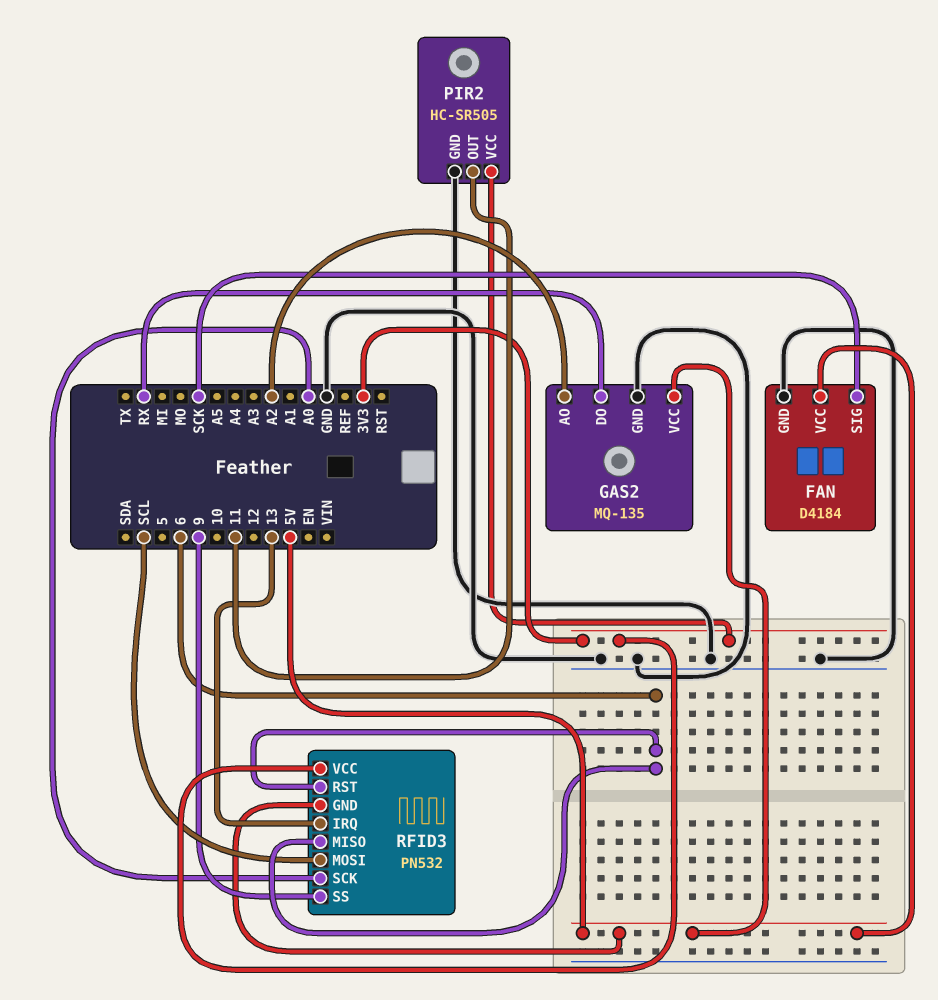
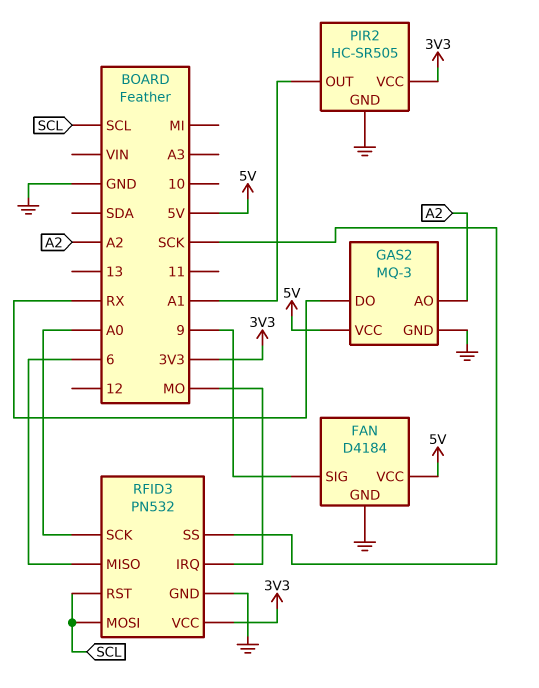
FAN pin SIG: SCK -> 9
GAS2: MQ-135 -> MQ-3
PIR2 pin OUT: 11 -> A1
RFID3 pin GND: 5V -> GND
RFID3 pin IRQ: 13 -> MO
RFID3 pin RST: 6 -> SCL
RFID3 pin SS: 9 -> SCK

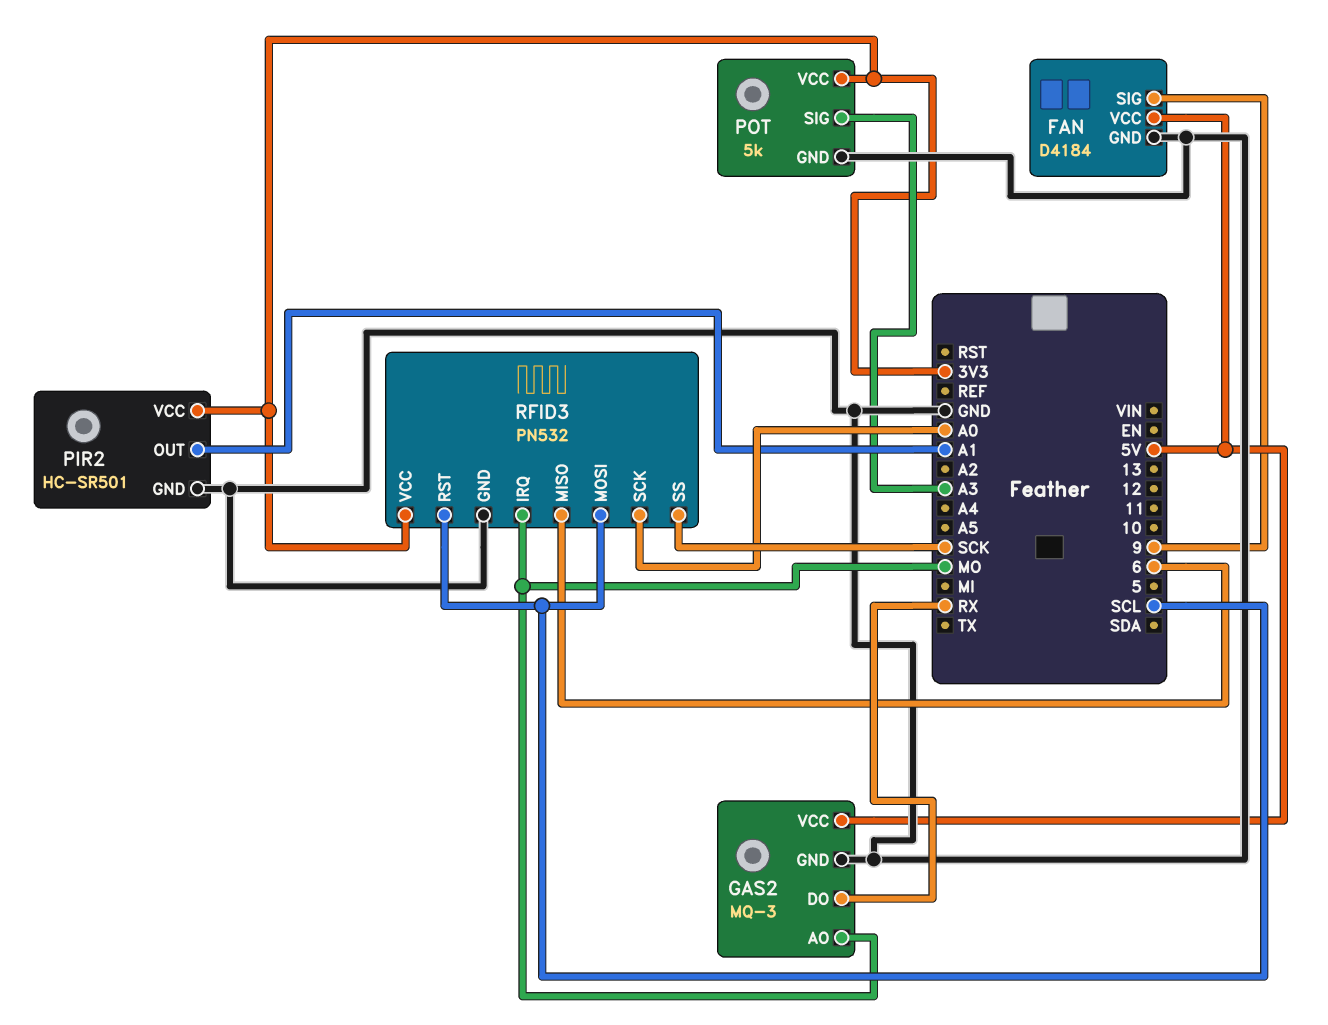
GAS2 pin AO: A2 -> MO
PIR2: HC-SR505 -> HC-SR501
POT: none -> 5k
POT pin GND: none -> GND
POT pin SIG: none -> A3
POT pin VCC: none -> 3V3

